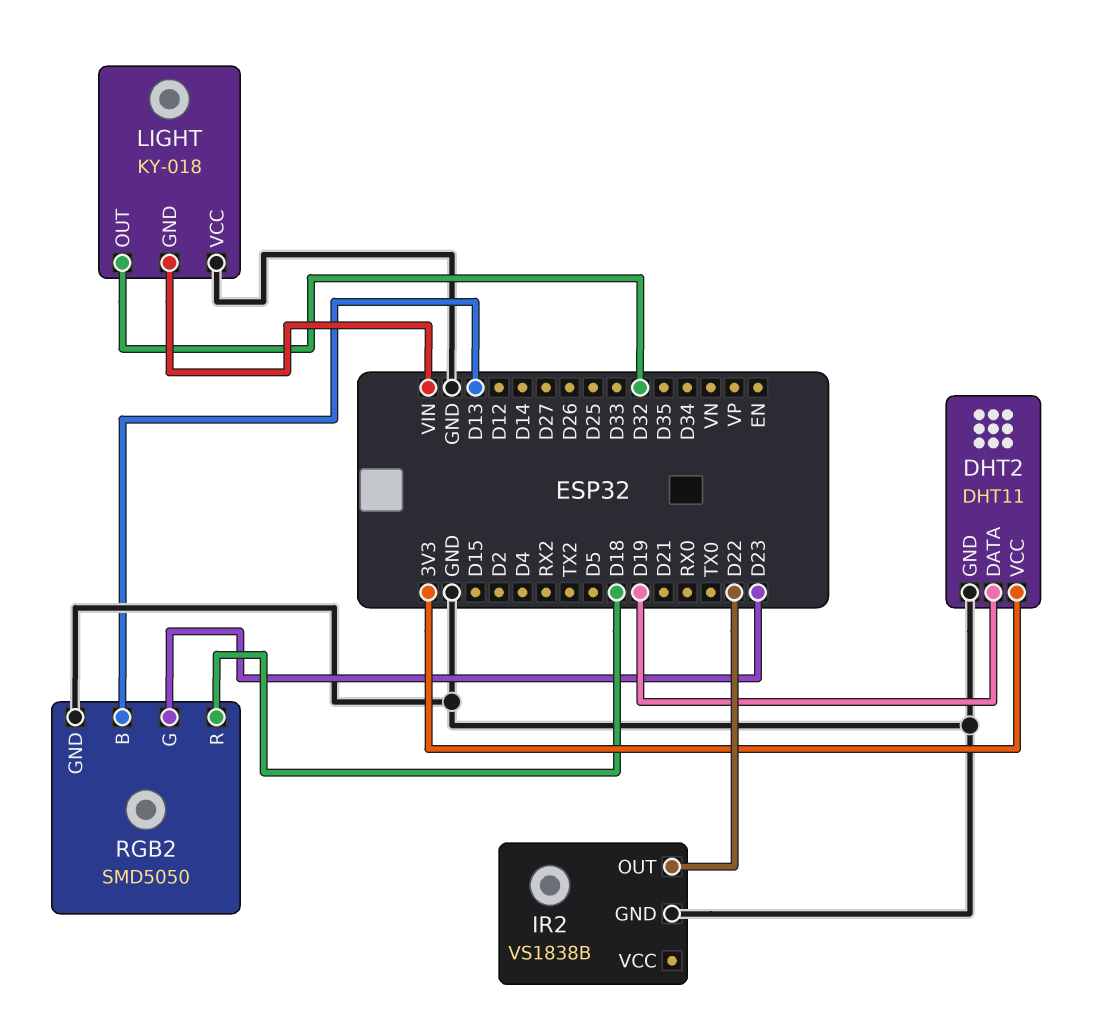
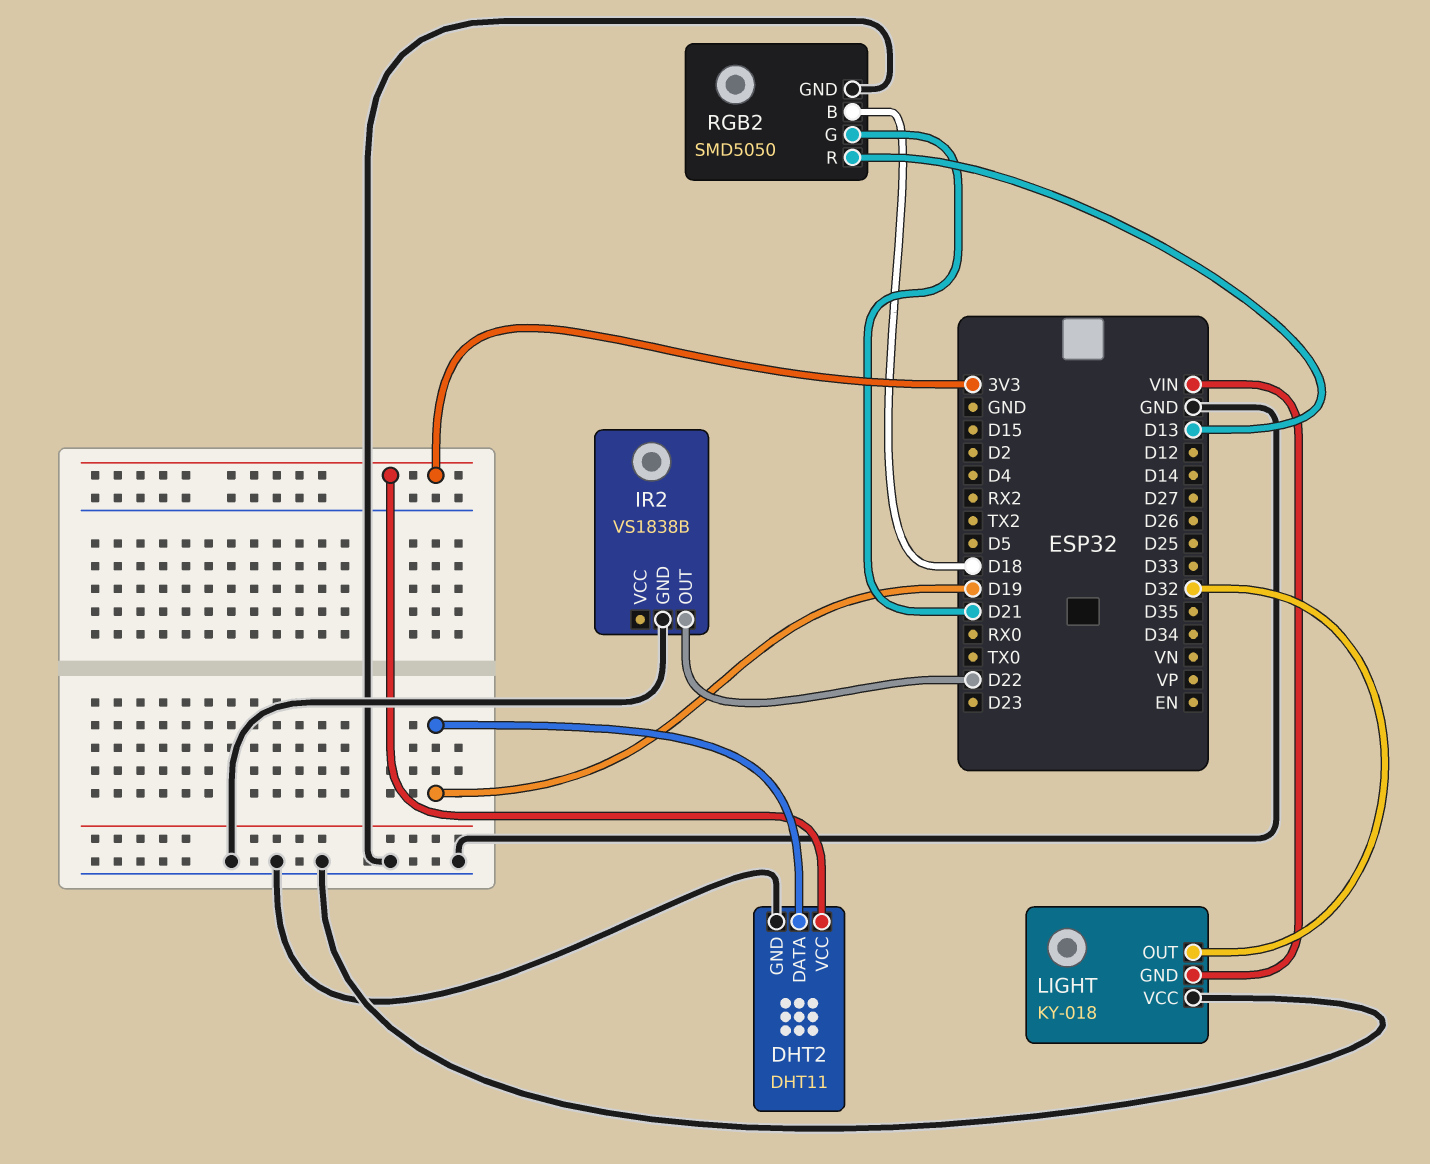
RGB2 pin B: D13 -> D18
RGB2 pin G: D23 -> D21
RGB2 pin R: D18 -> D13

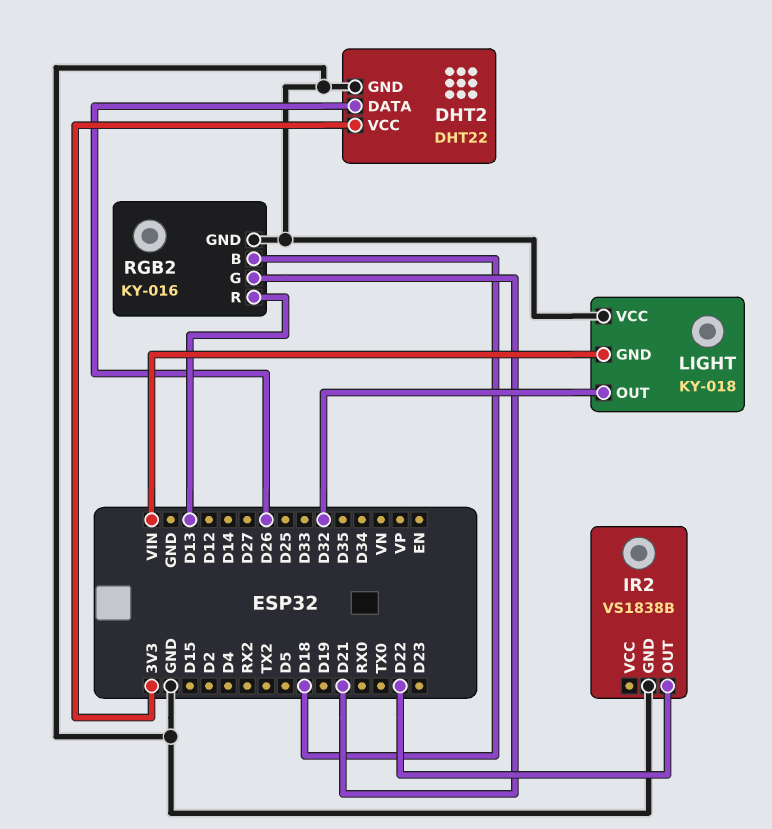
DHT2: DHT11 -> DHT22
DHT2 pin DATA: D19 -> D26
RGB2: SMD5050 -> KY-016

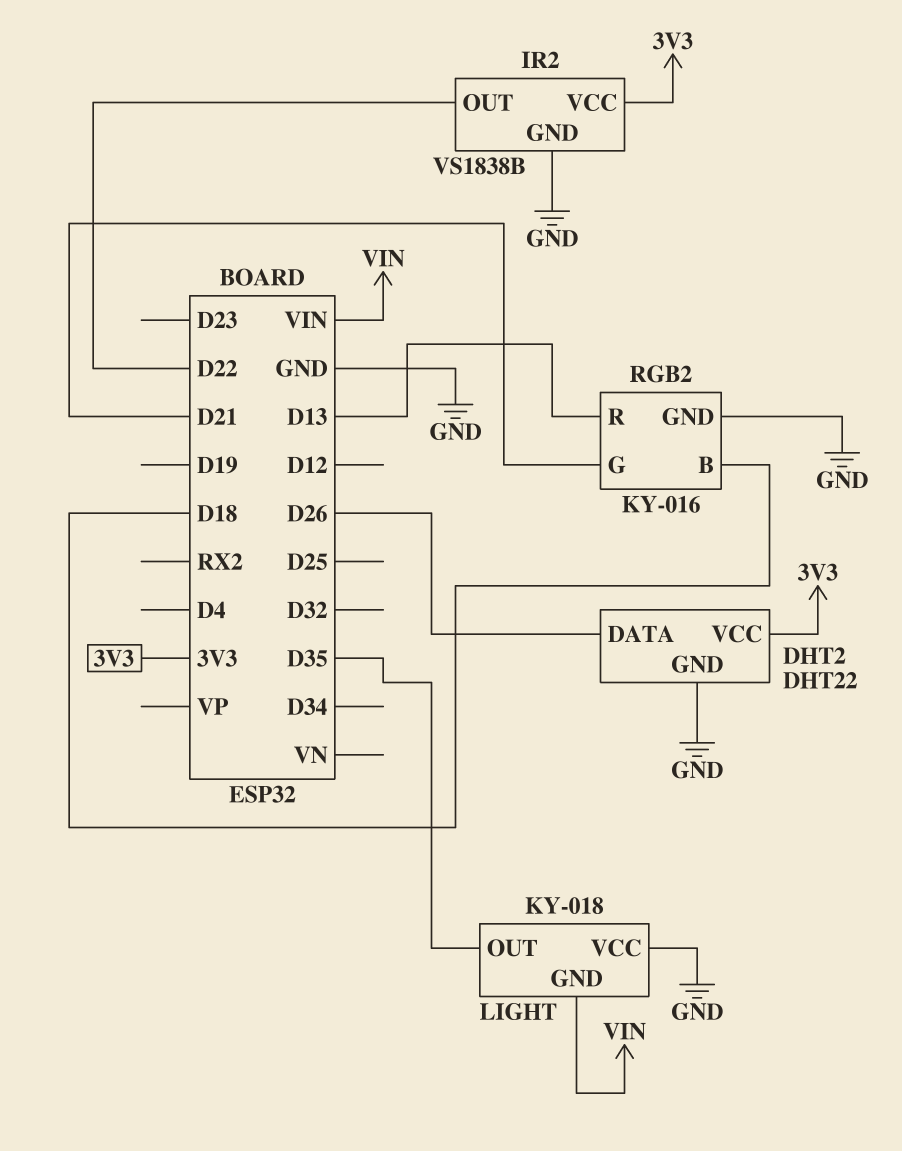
IR2 pin VCC: none -> 3V3
LIGHT pin OUT: D32 -> D35

